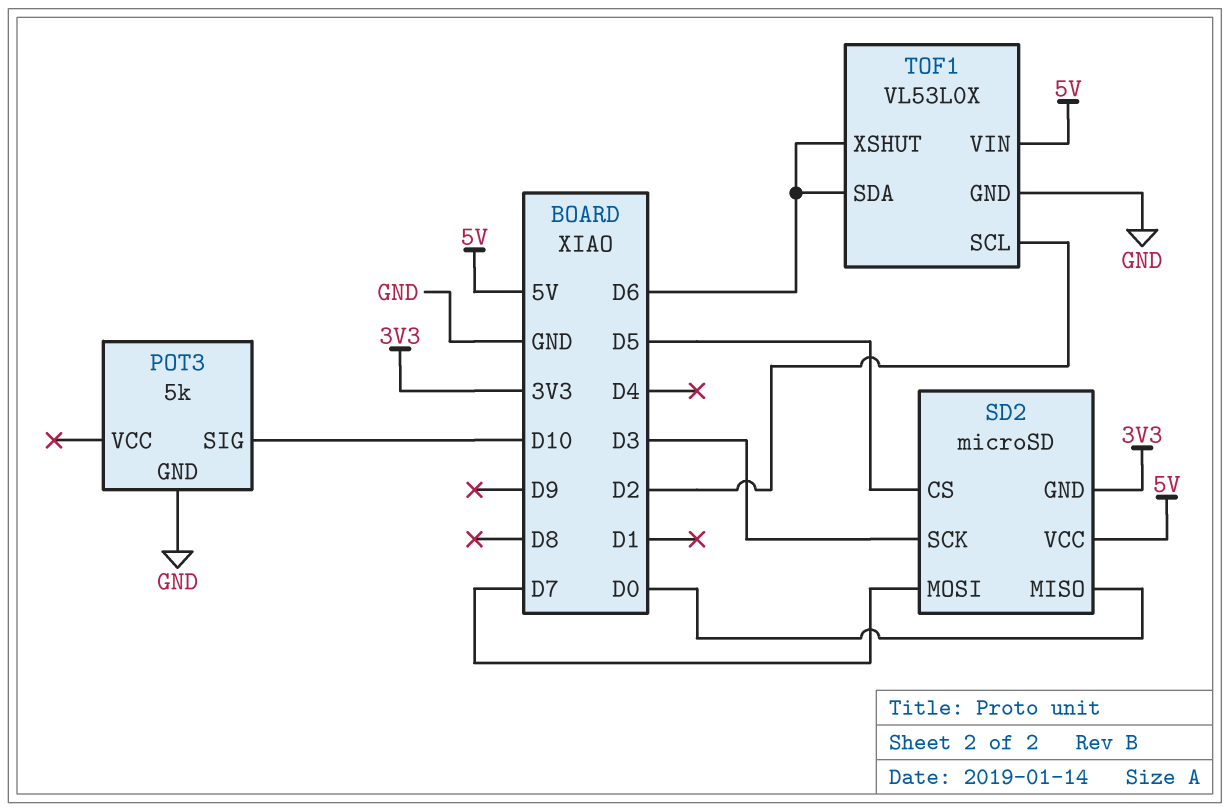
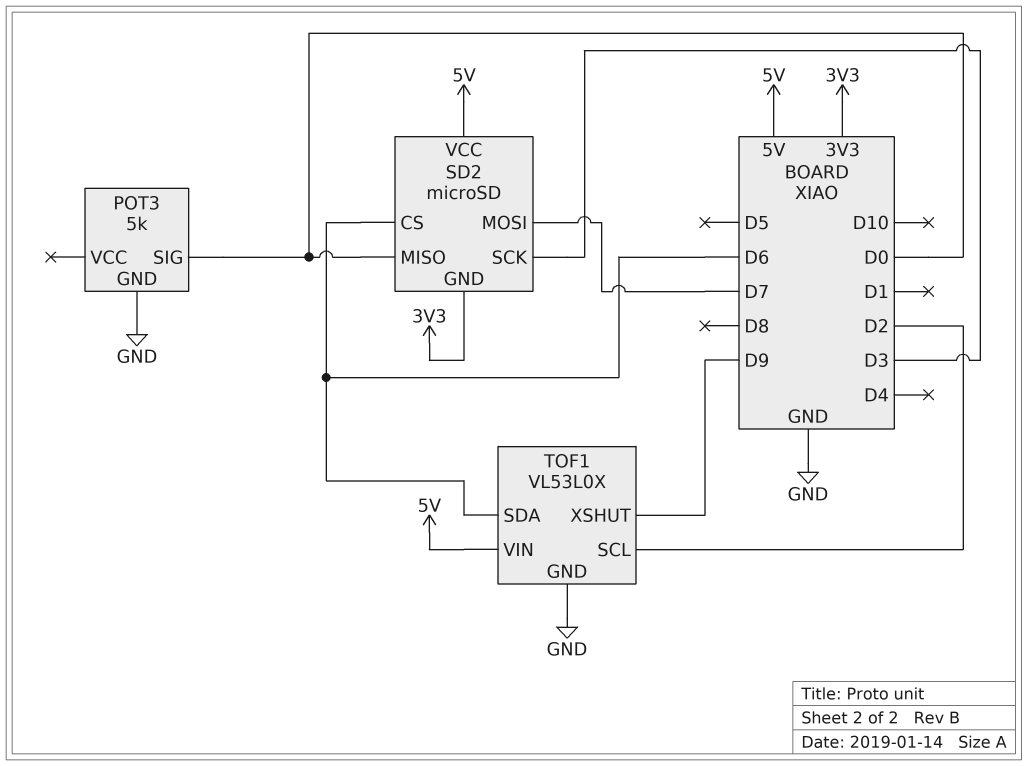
POT3 pin SIG: D10 -> D0
SD2 pin CS: D5 -> D6
TOF1 pin XSHUT: D6 -> D9

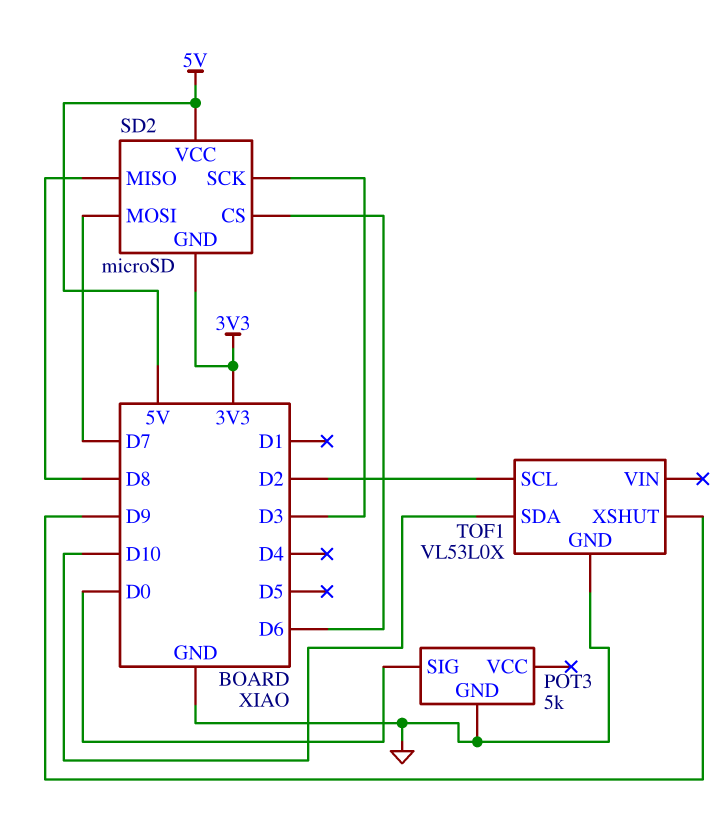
SD2 pin MISO: D0 -> D8
TOF1 pin SDA: D6 -> D10
TOF1 pin VIN: 5V -> none

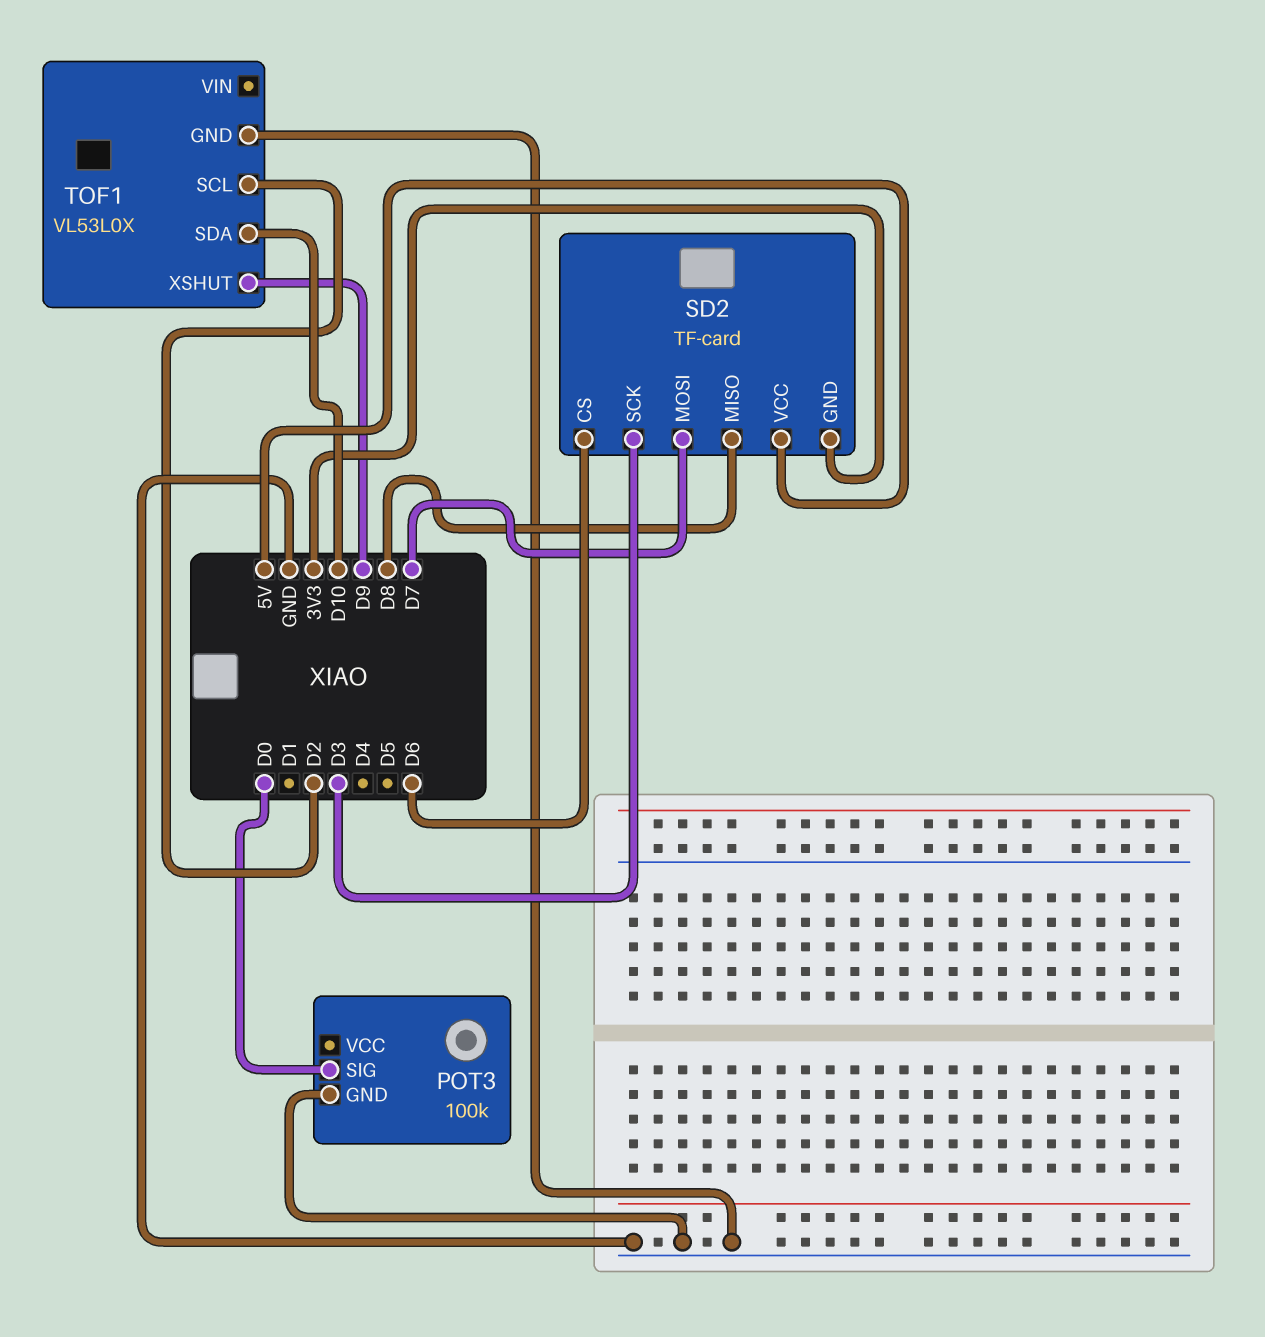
POT3: 5k -> 100k
SD2: microSD -> TF-card

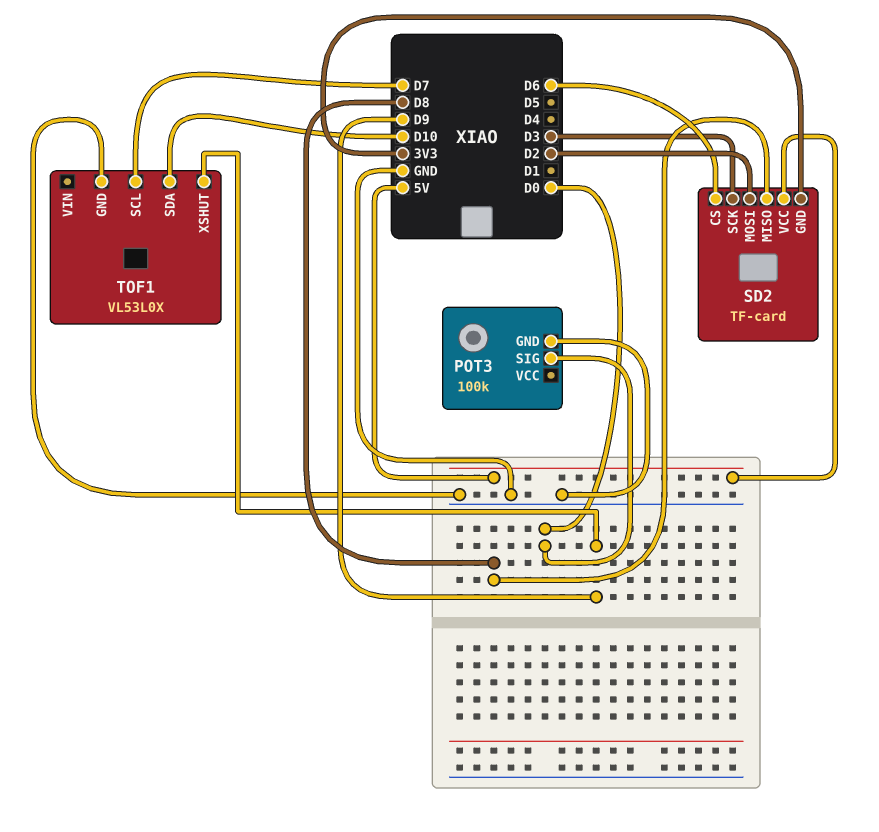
SD2 pin MOSI: D7 -> D2
TOF1 pin SCL: D2 -> D7

